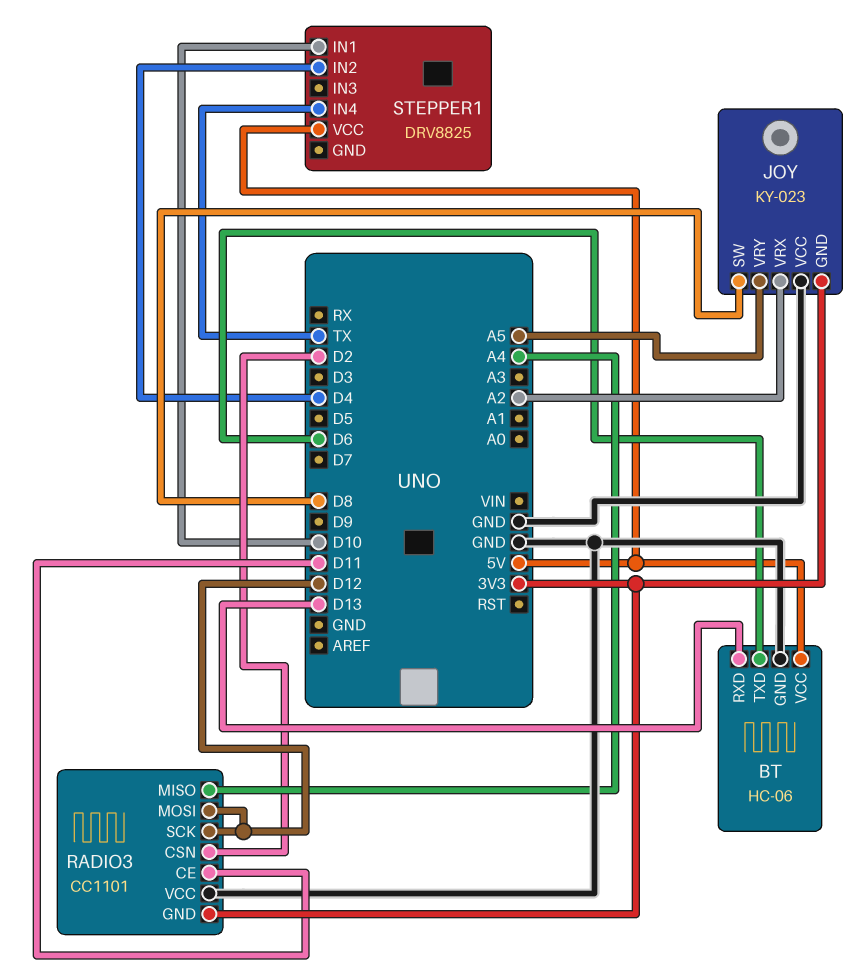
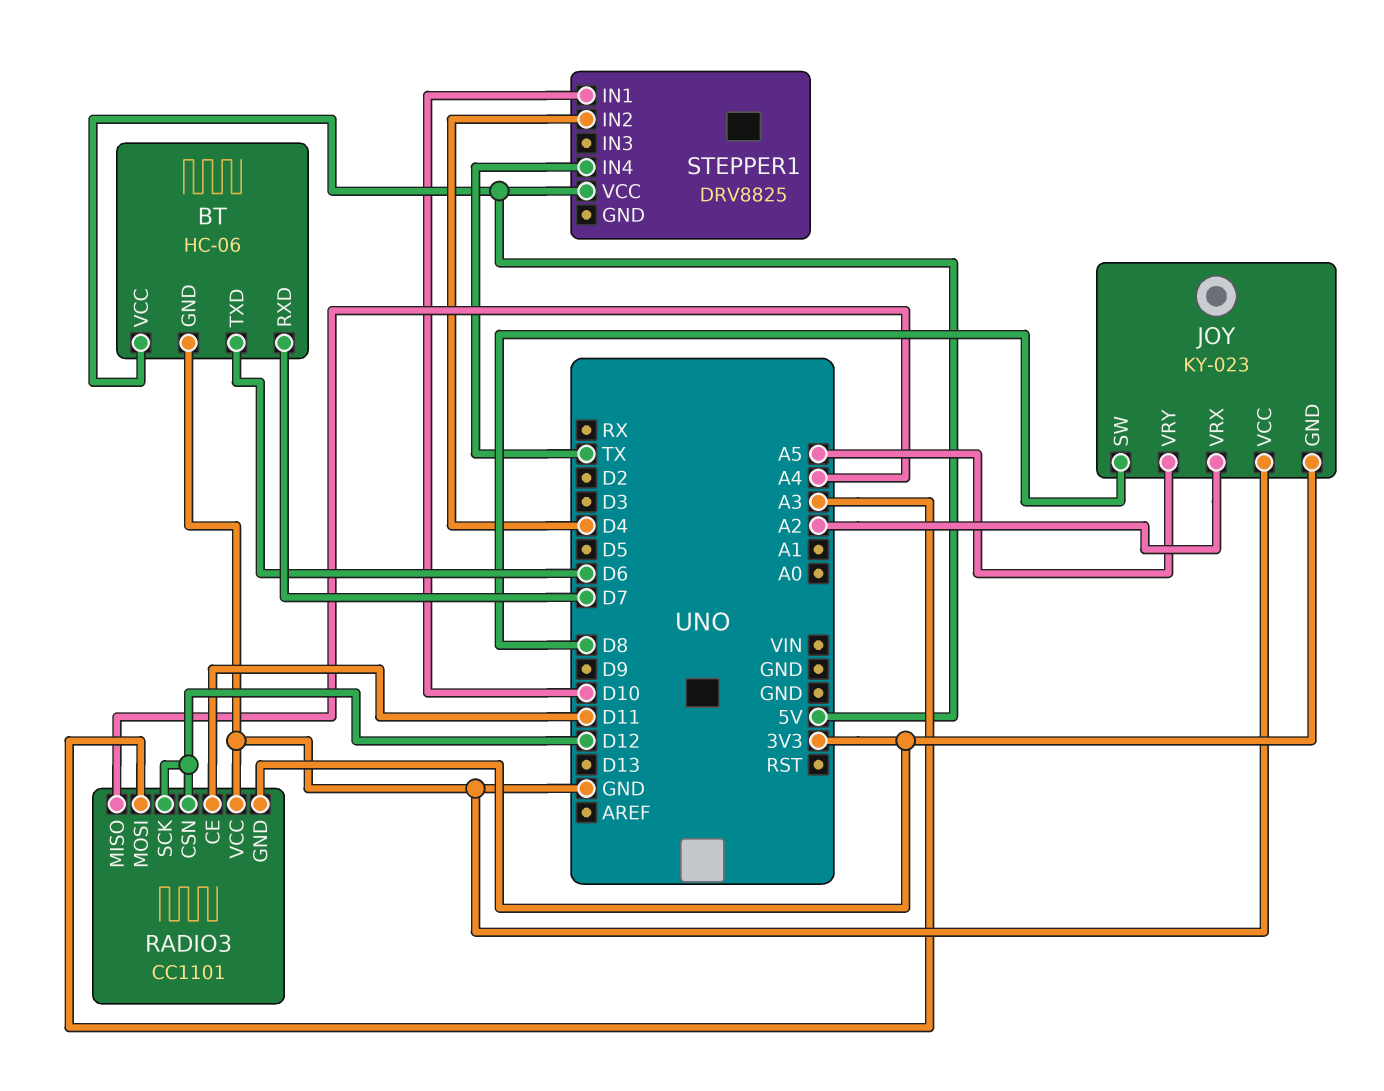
BT pin RXD: D13 -> D7
RADIO3 pin CSN: D2 -> D12
RADIO3 pin MOSI: D12 -> A3

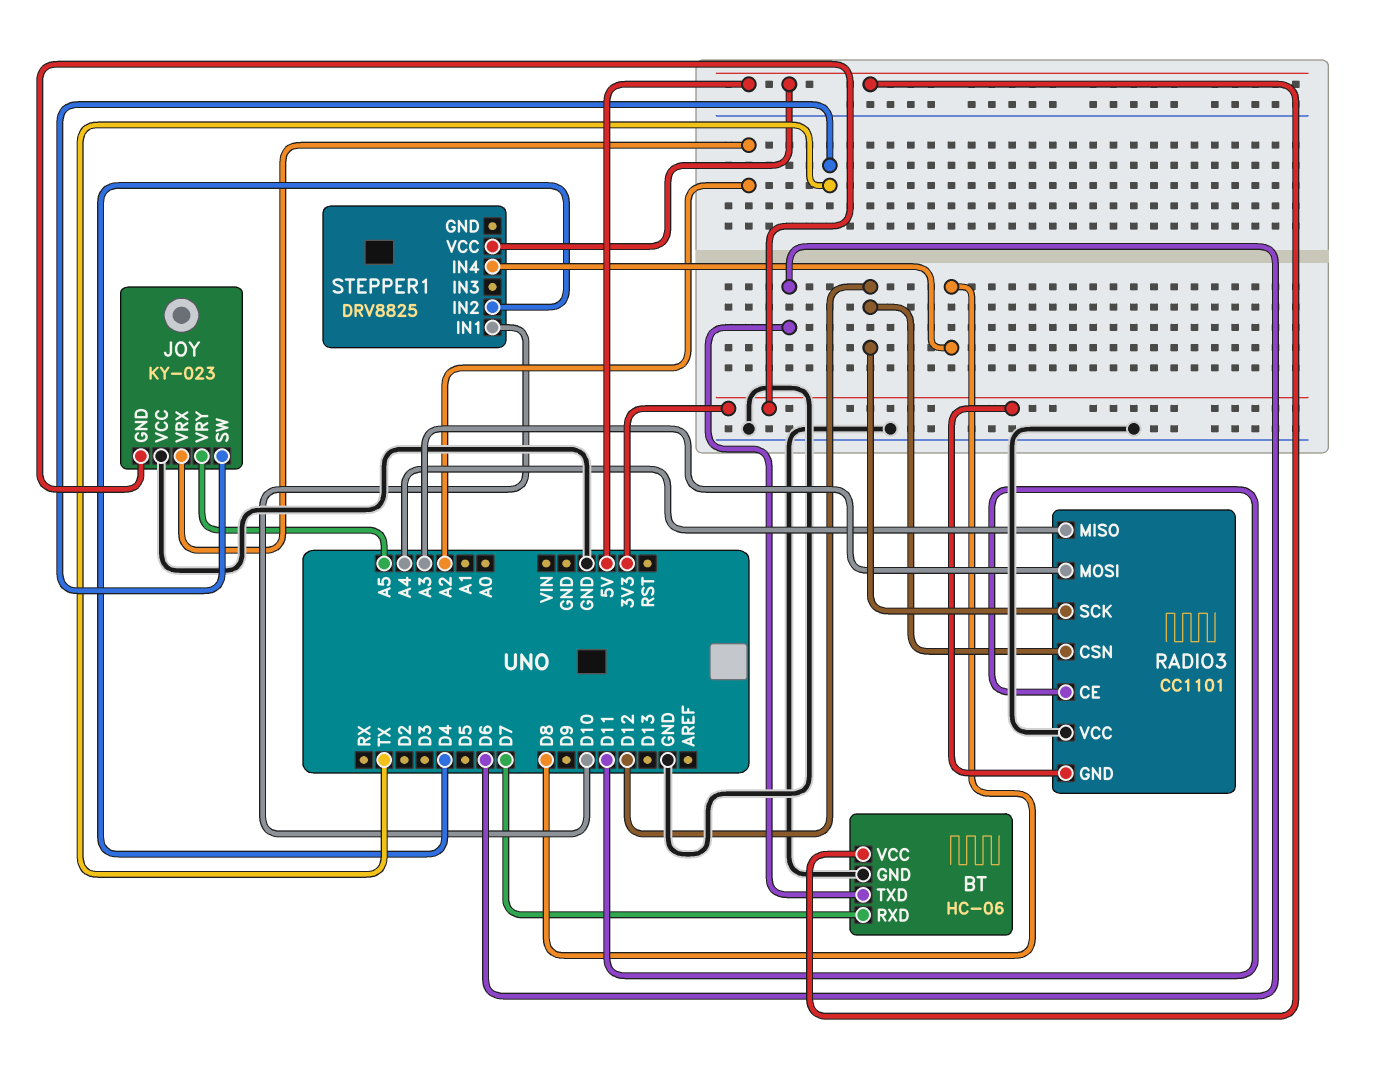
JOY pin SW: D8 -> TX
STEPPER1 pin IN4: TX -> D8

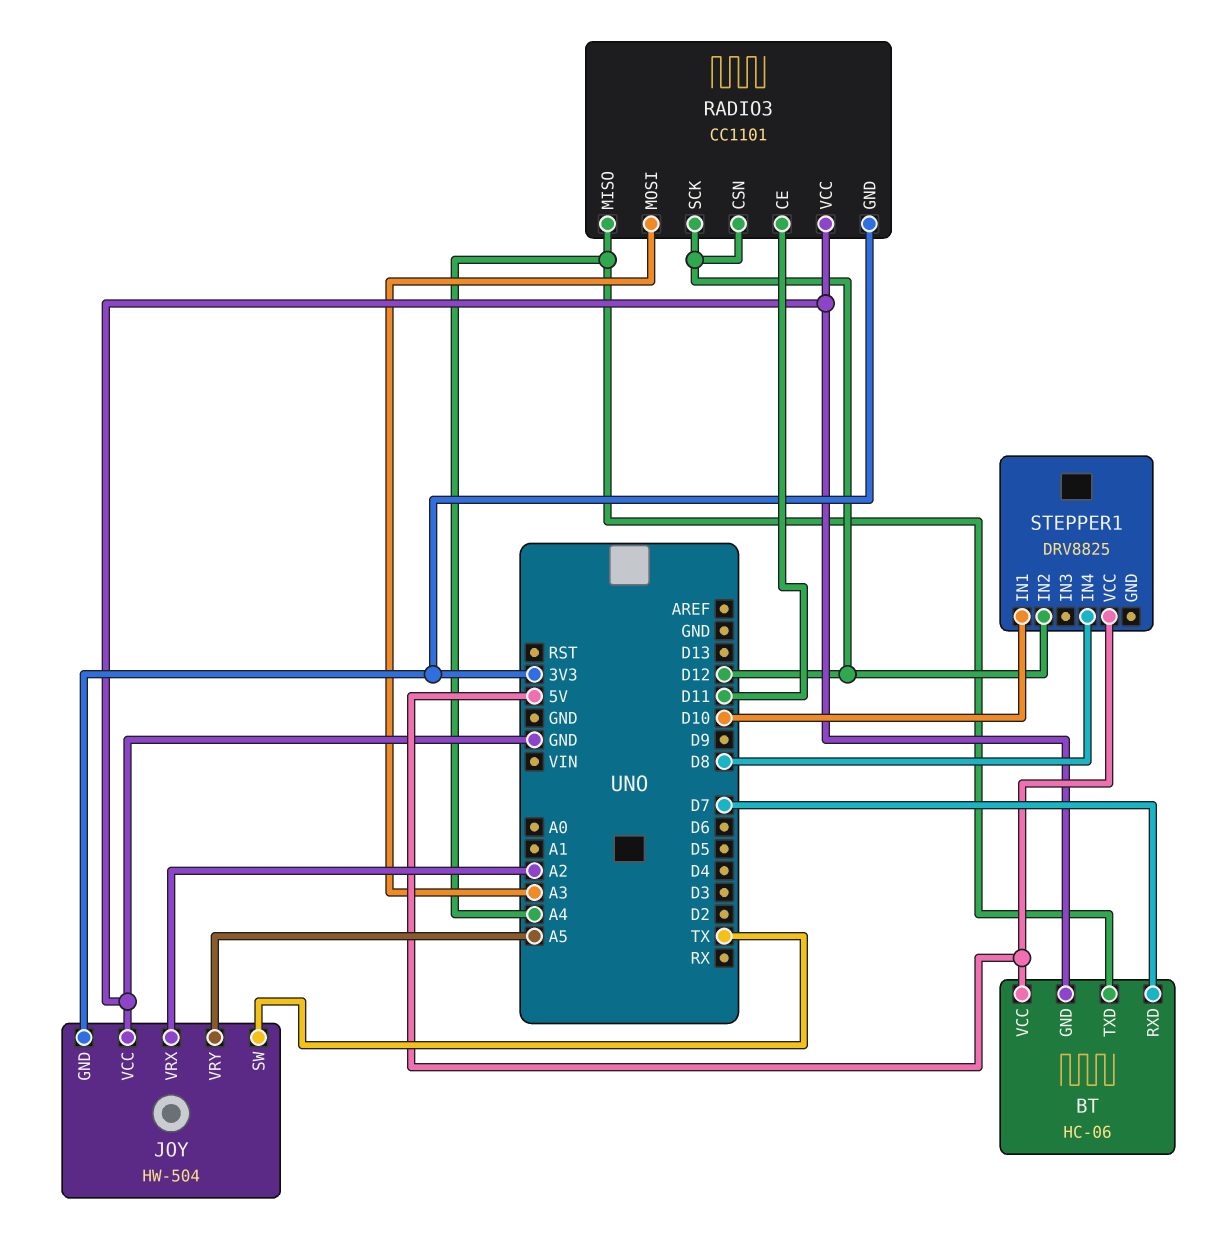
BT pin TXD: D6 -> A4
JOY: KY-023 -> HW-504
STEPPER1 pin IN2: D4 -> D12

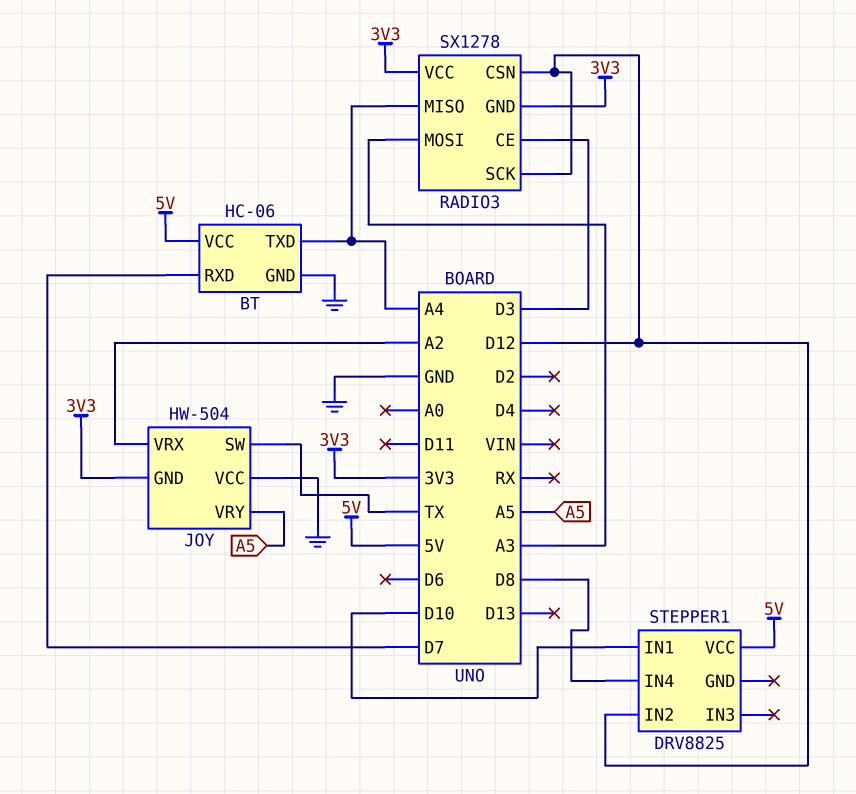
RADIO3: CC1101 -> SX1278
RADIO3 pin CE: D11 -> D3
RADIO3 pin VCC: GND -> 3V3

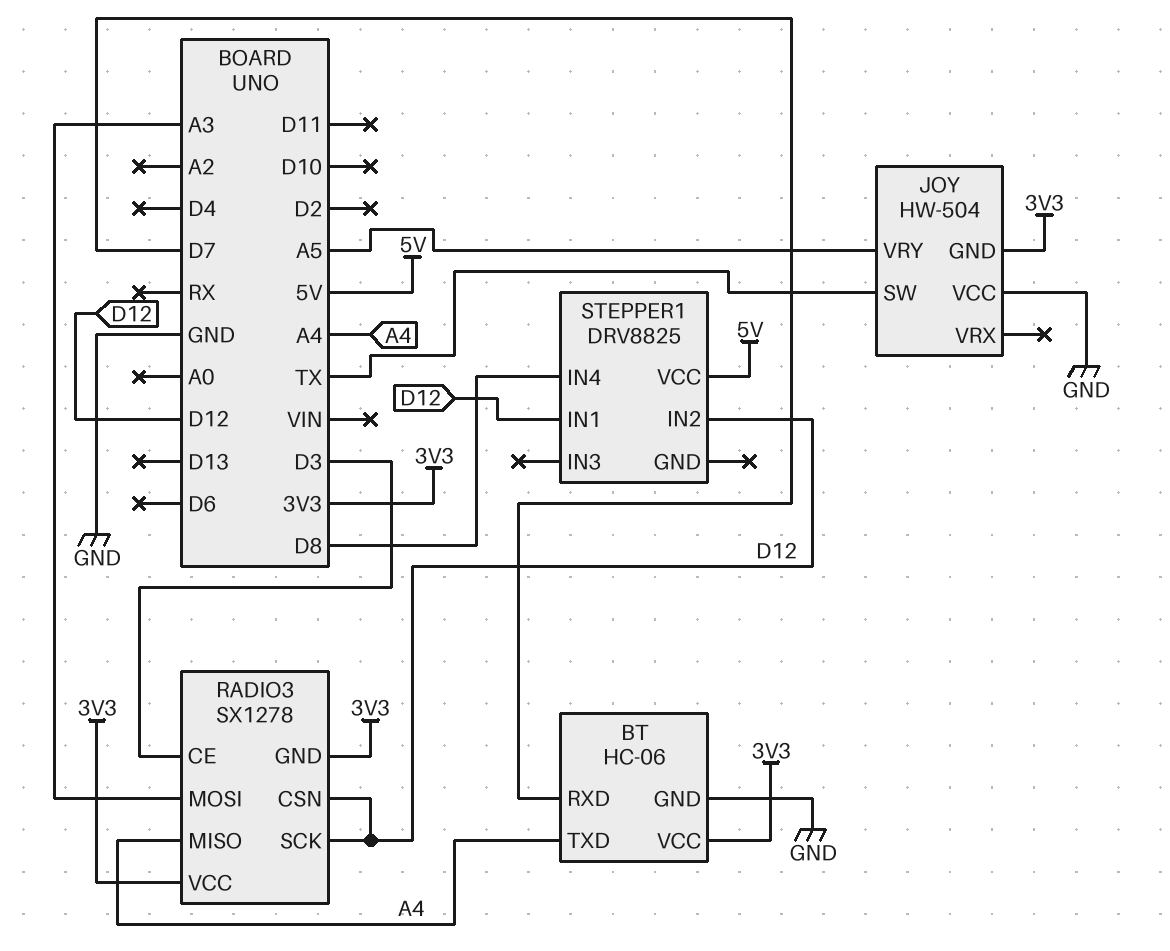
BT pin VCC: 5V -> 3V3
JOY pin VRX: A2 -> none
STEPPER1 pin IN1: D10 -> D12

